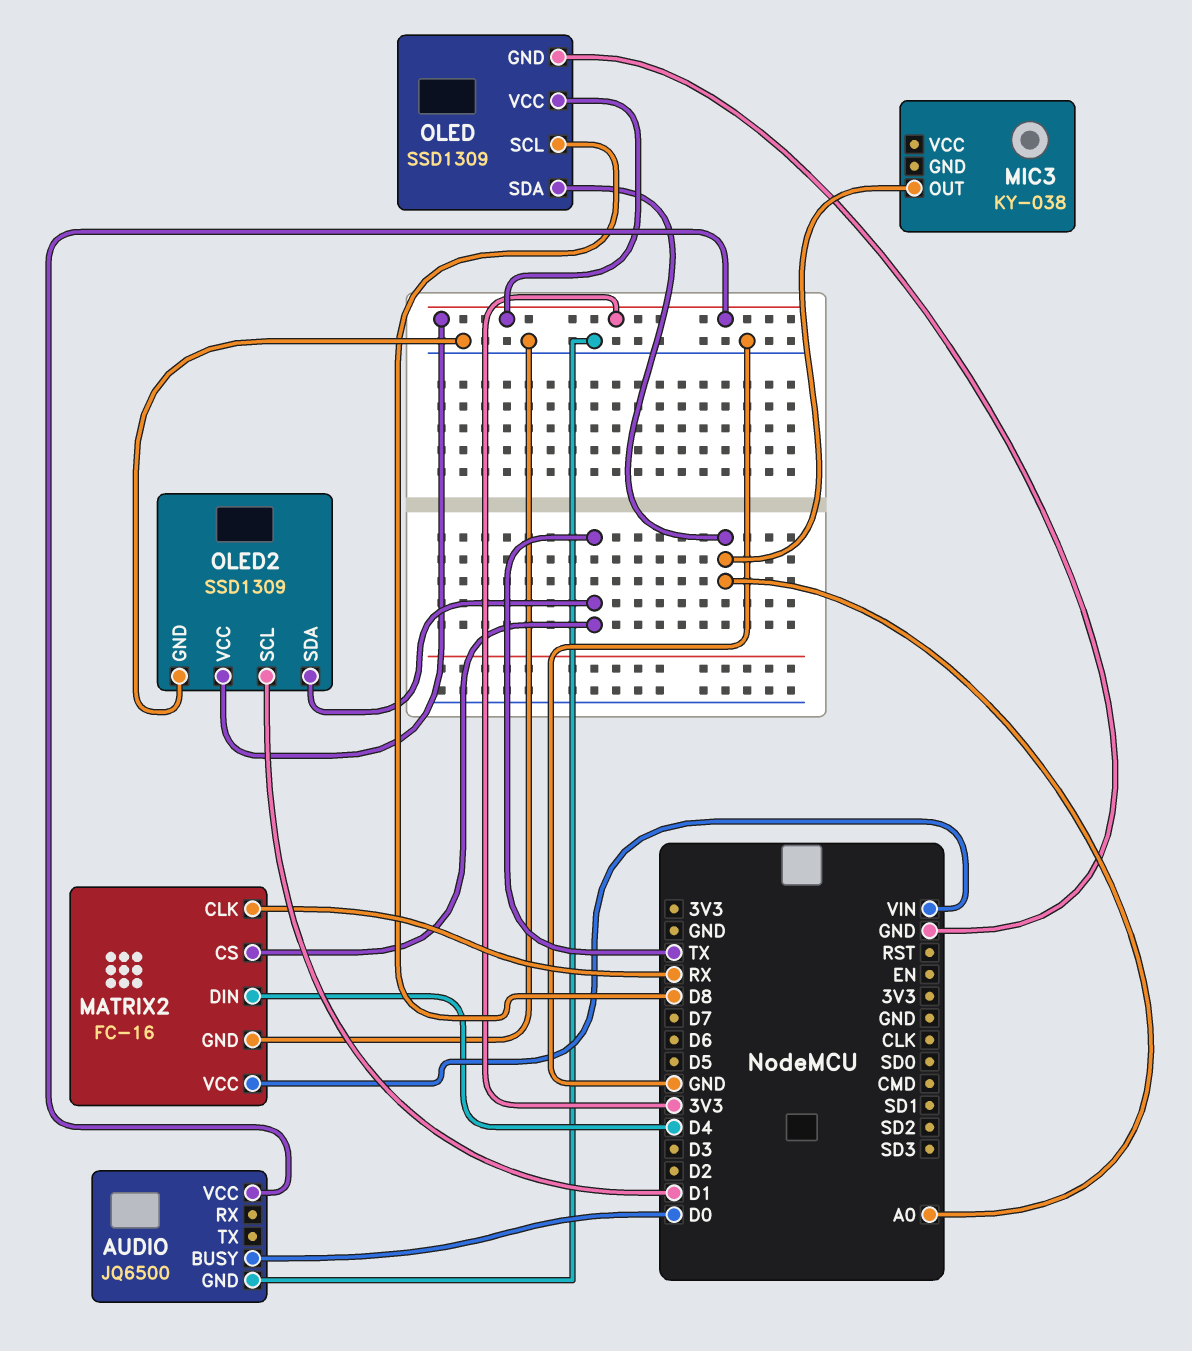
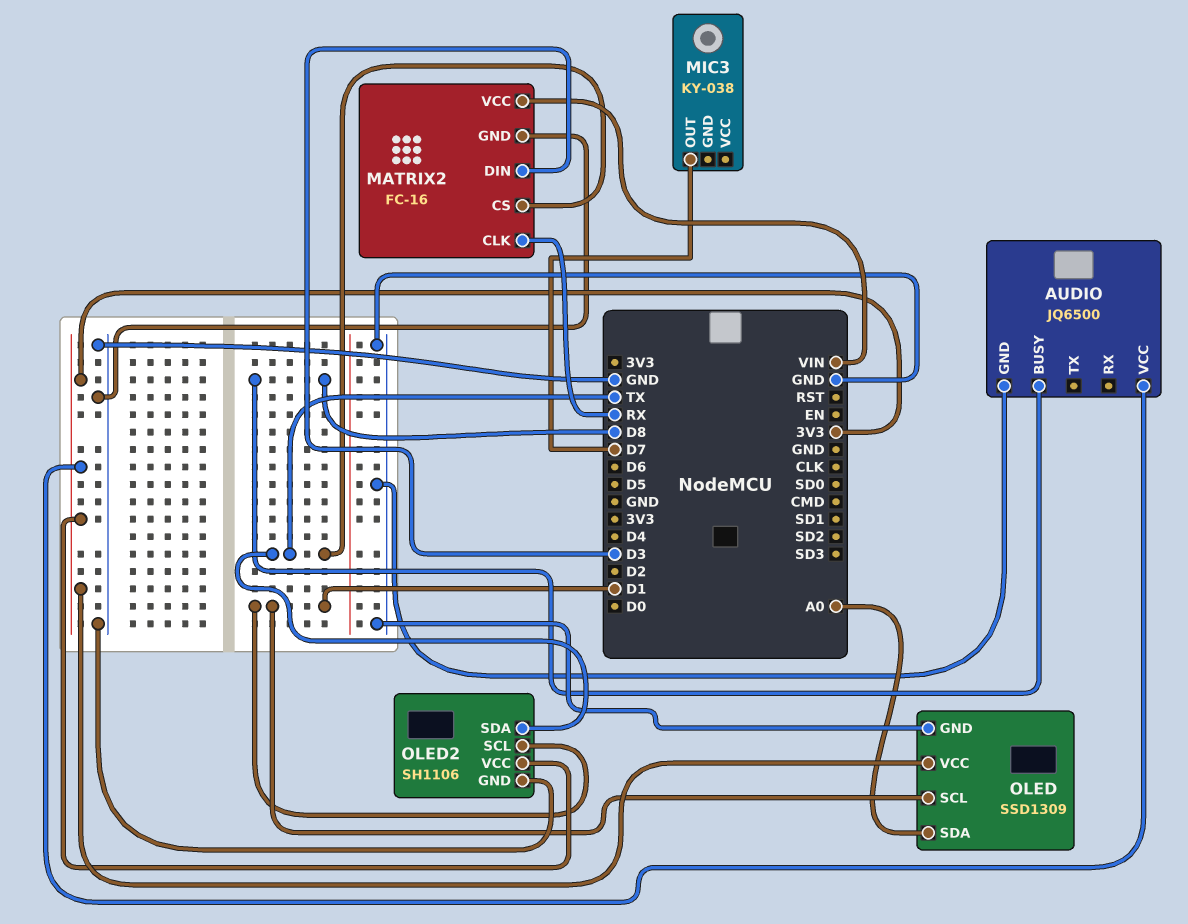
AUDIO pin BUSY: D0 -> D8
MATRIX2 pin DIN: D4 -> D3
MIC3 pin OUT: A0 -> D7
OLED pin SCL: D8 -> D1
OLED2: SSD1309 -> SH1106

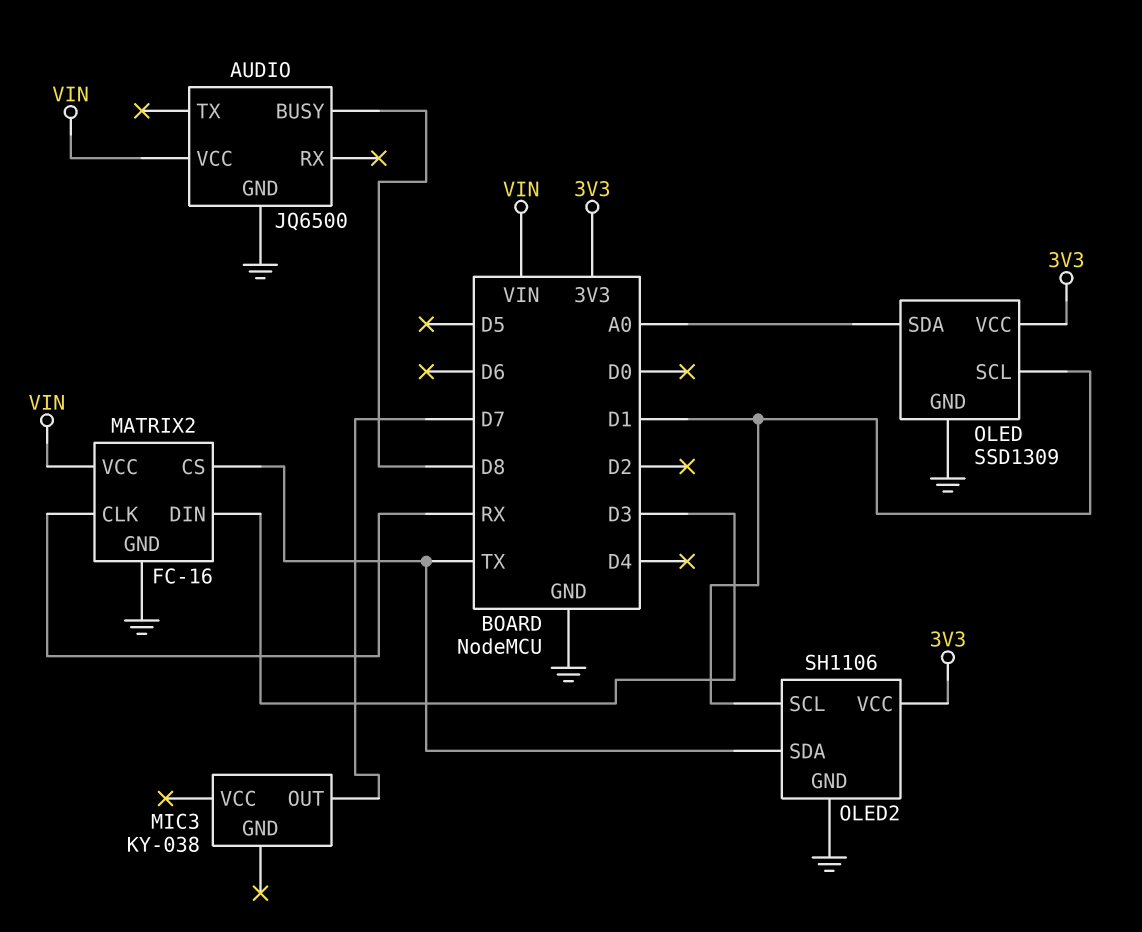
AUDIO pin VCC: 3V3 -> VIN

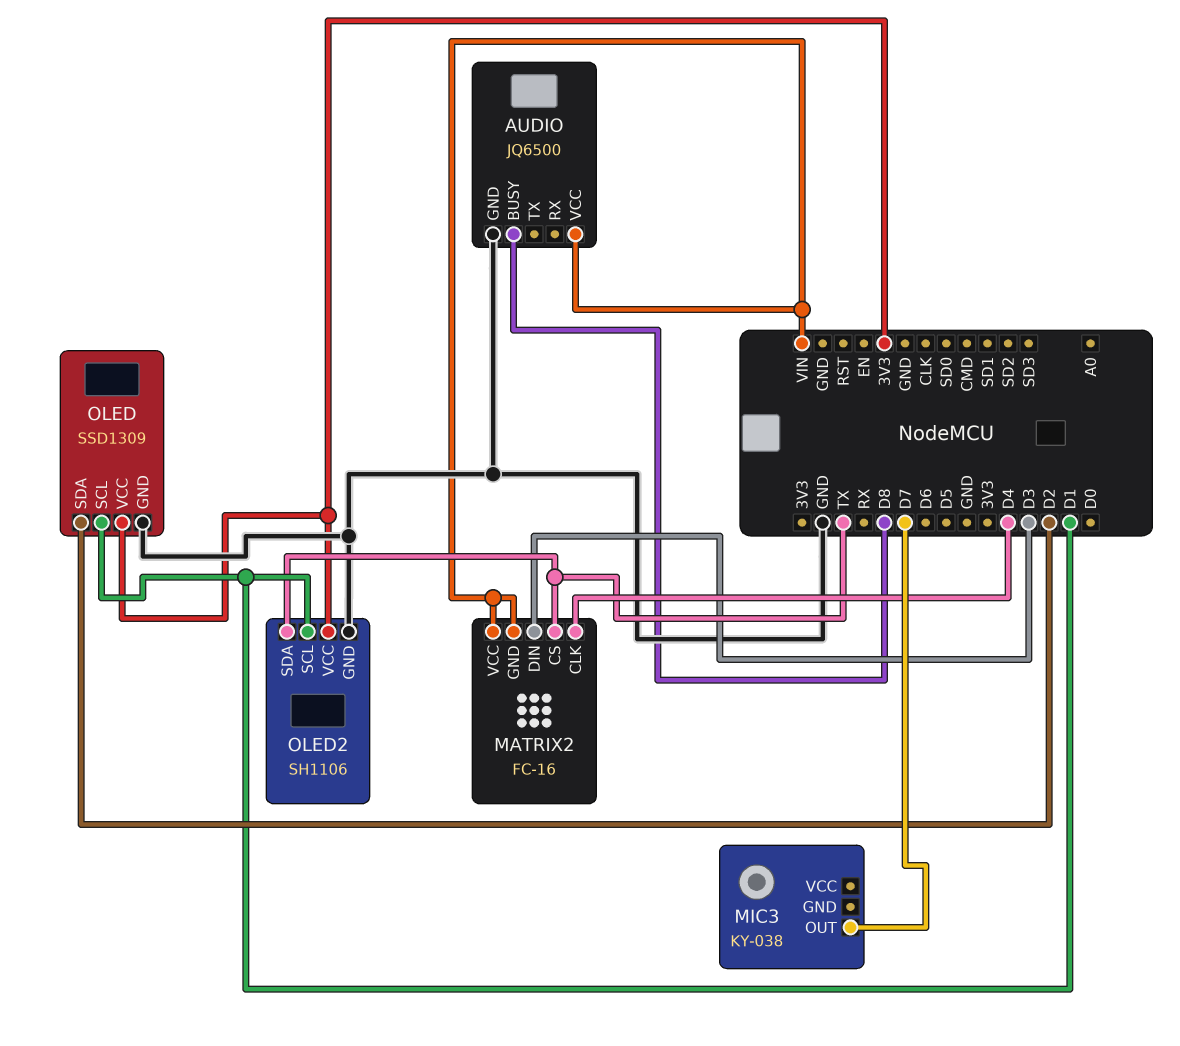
MATRIX2 pin CLK: RX -> D4
MATRIX2 pin GND: GND -> VIN
OLED pin SDA: A0 -> D2

